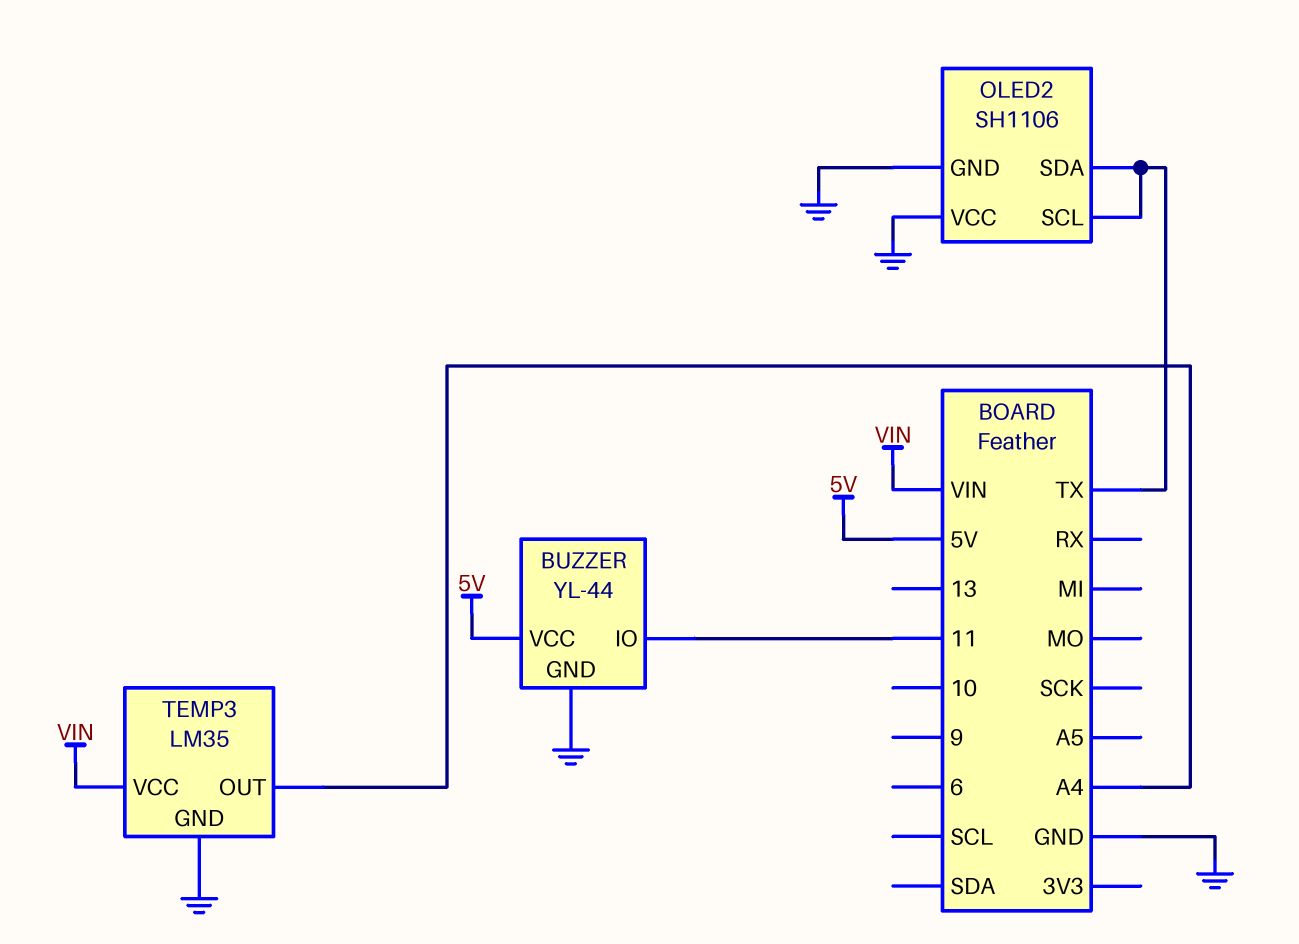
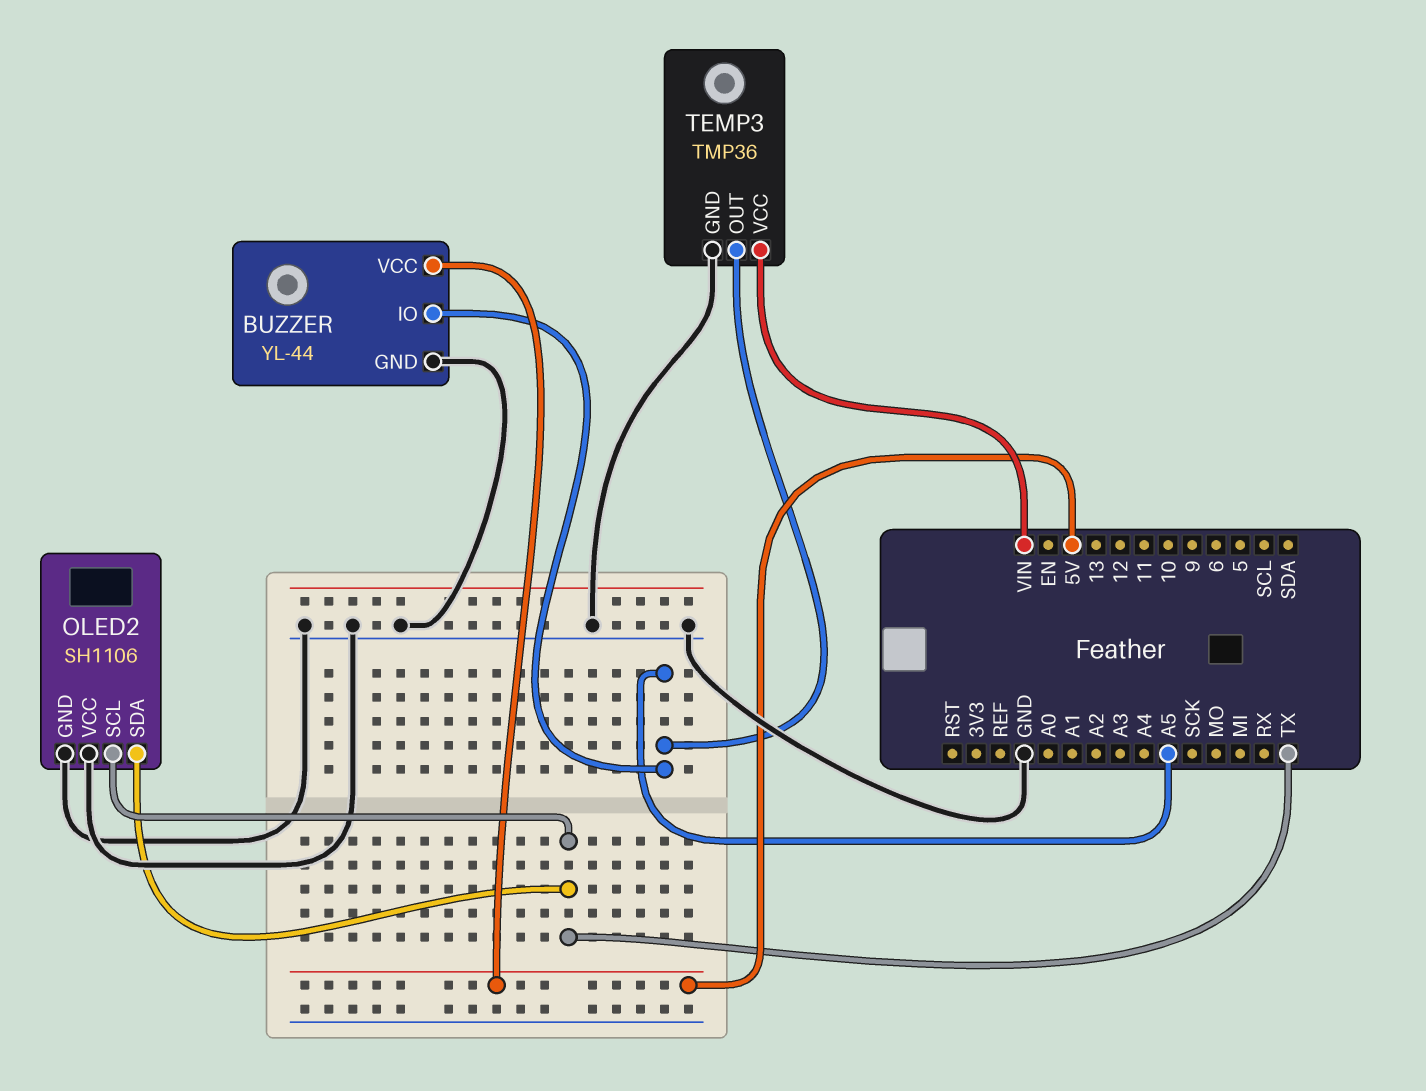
BUZZER pin IO: 11 -> A5
TEMP3: LM35 -> TMP36
TEMP3 pin OUT: A4 -> A5

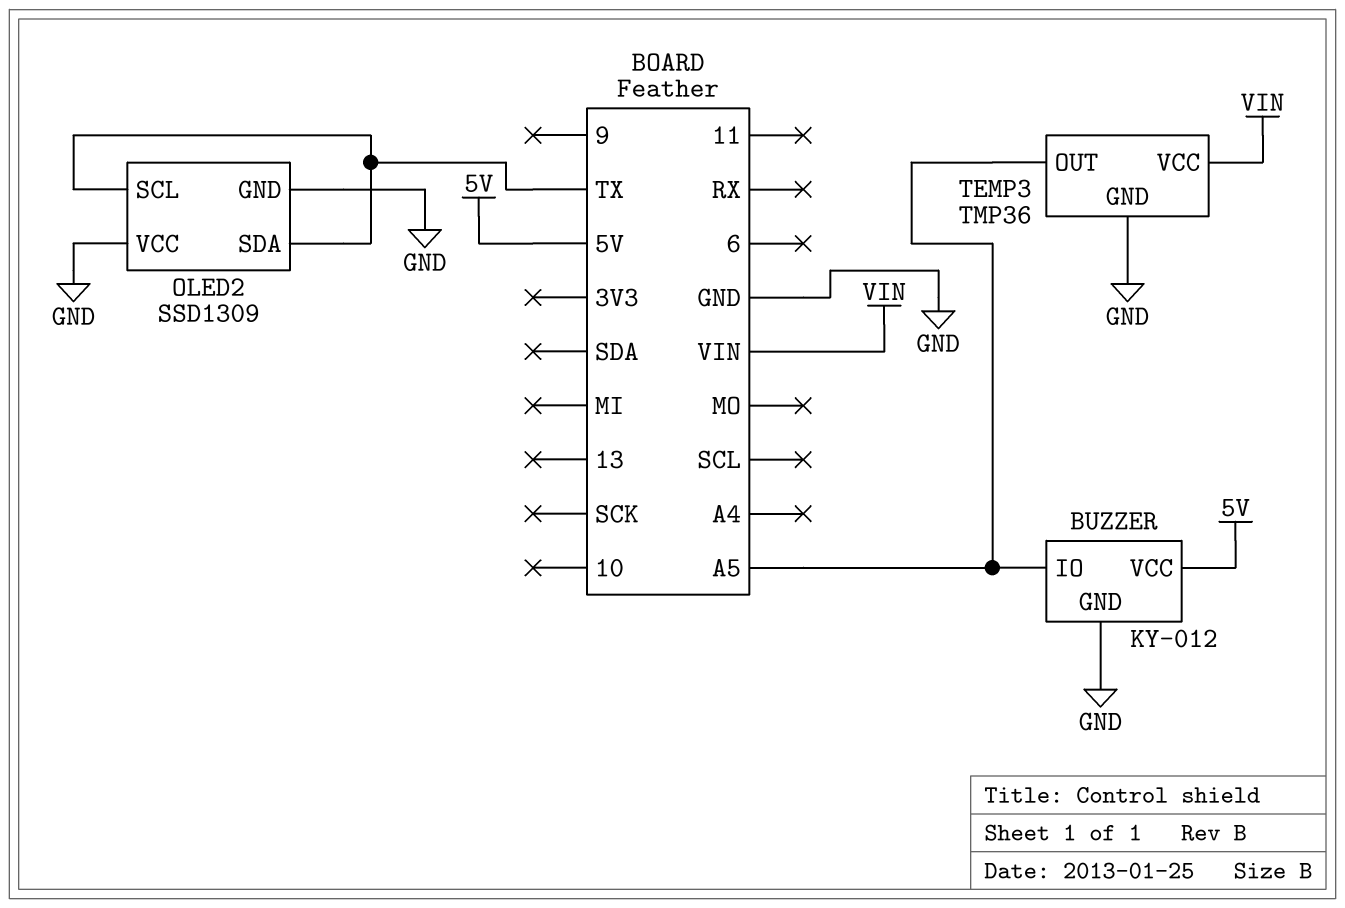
BUZZER: YL-44 -> KY-012
OLED2: SH1106 -> SSD1309

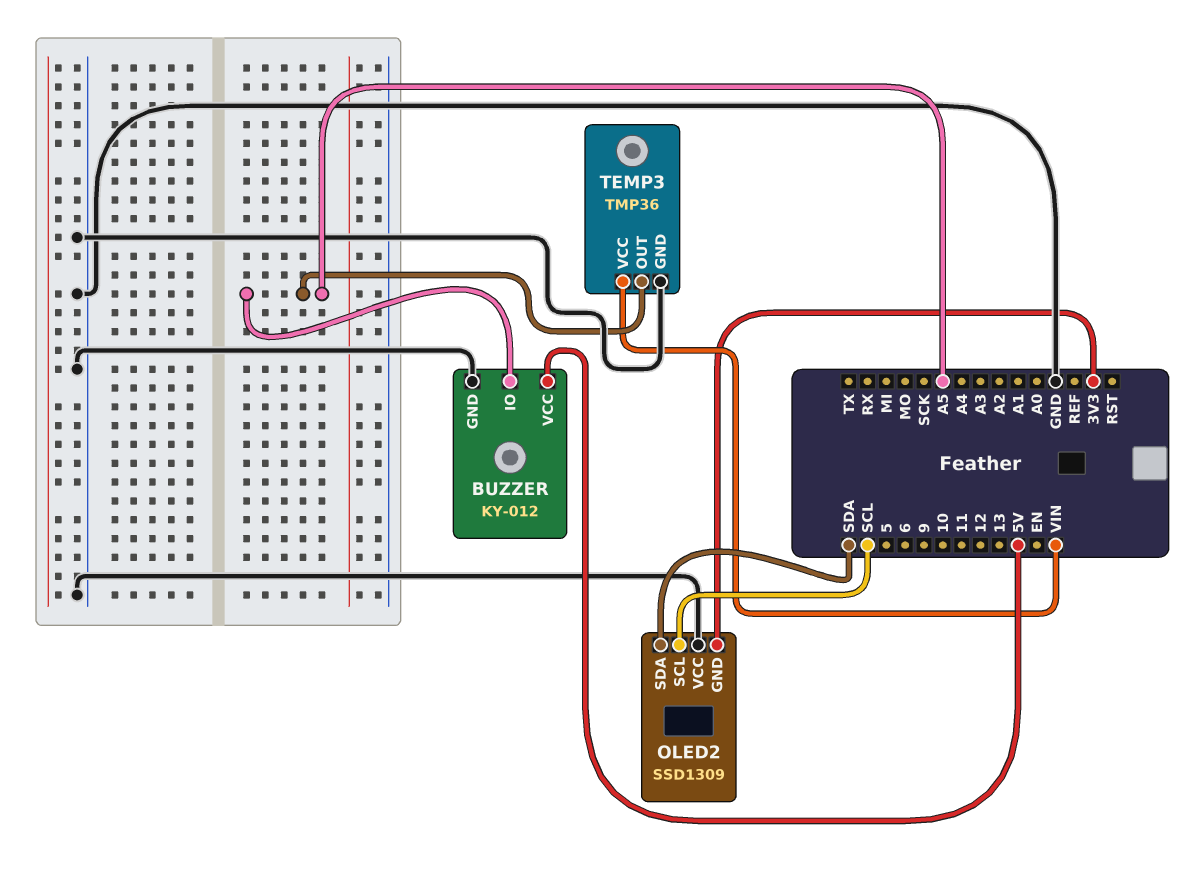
OLED2 pin GND: GND -> 3V3
OLED2 pin SCL: TX -> SCL
OLED2 pin SDA: TX -> SDA

